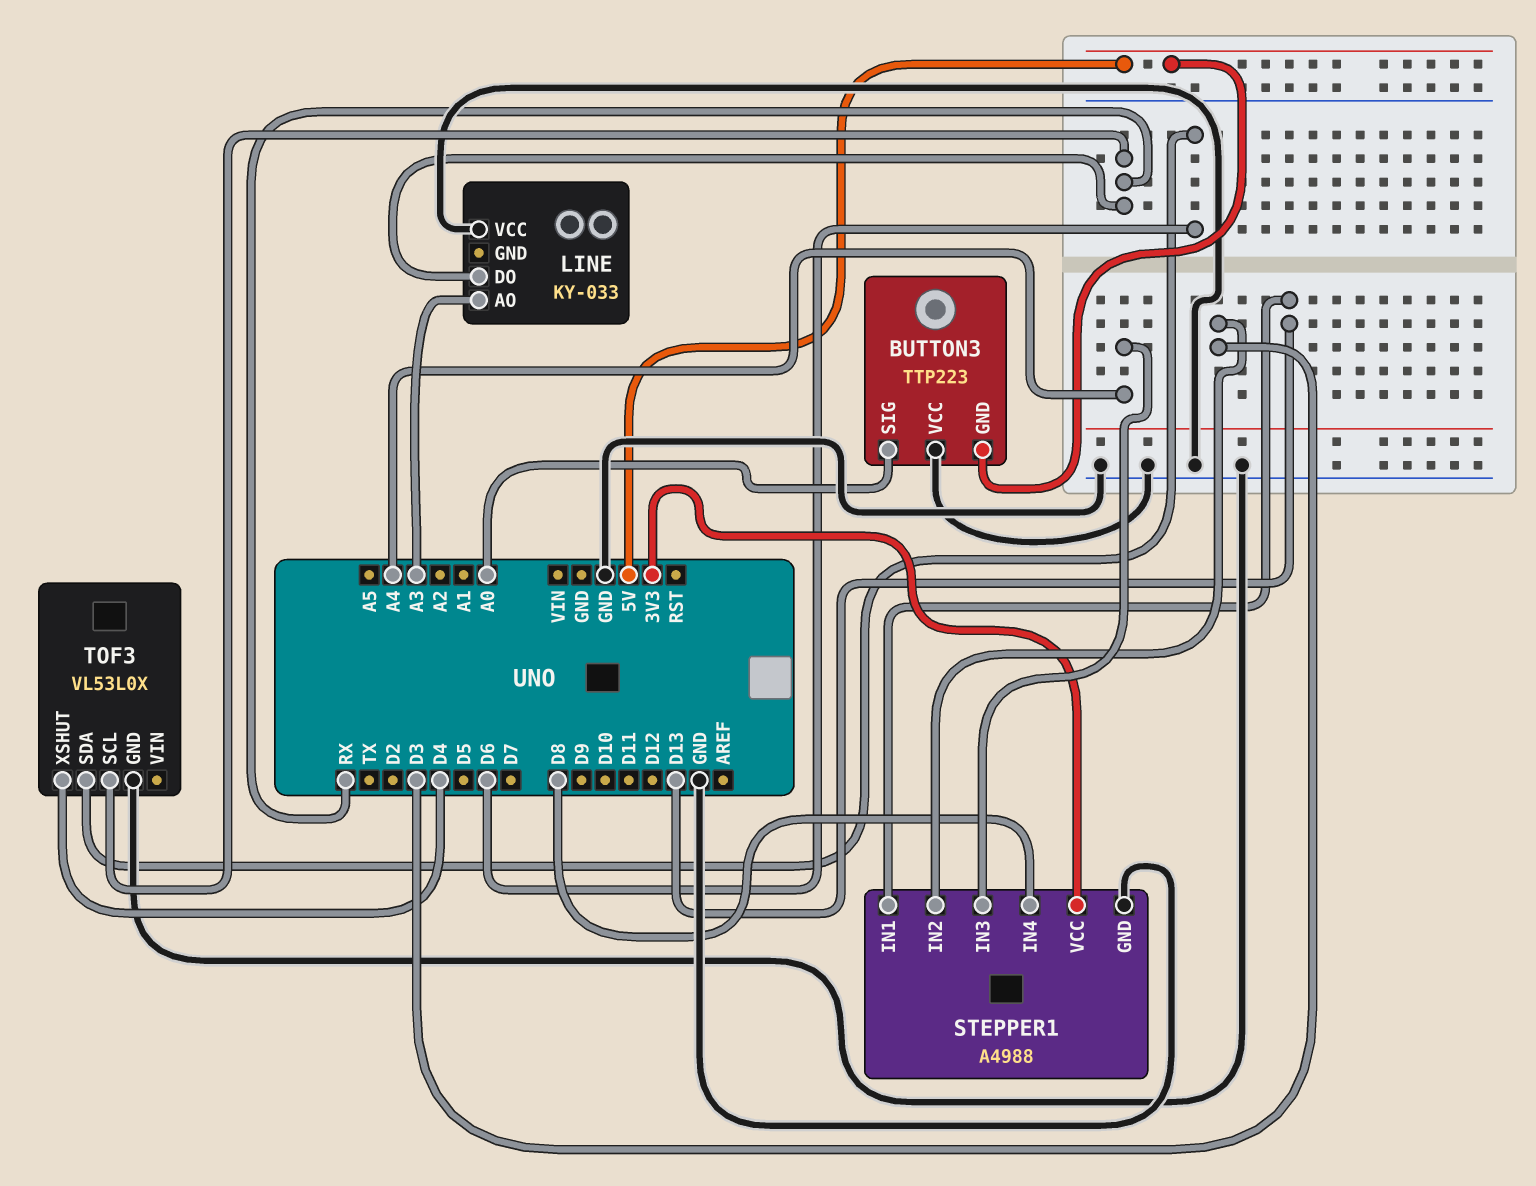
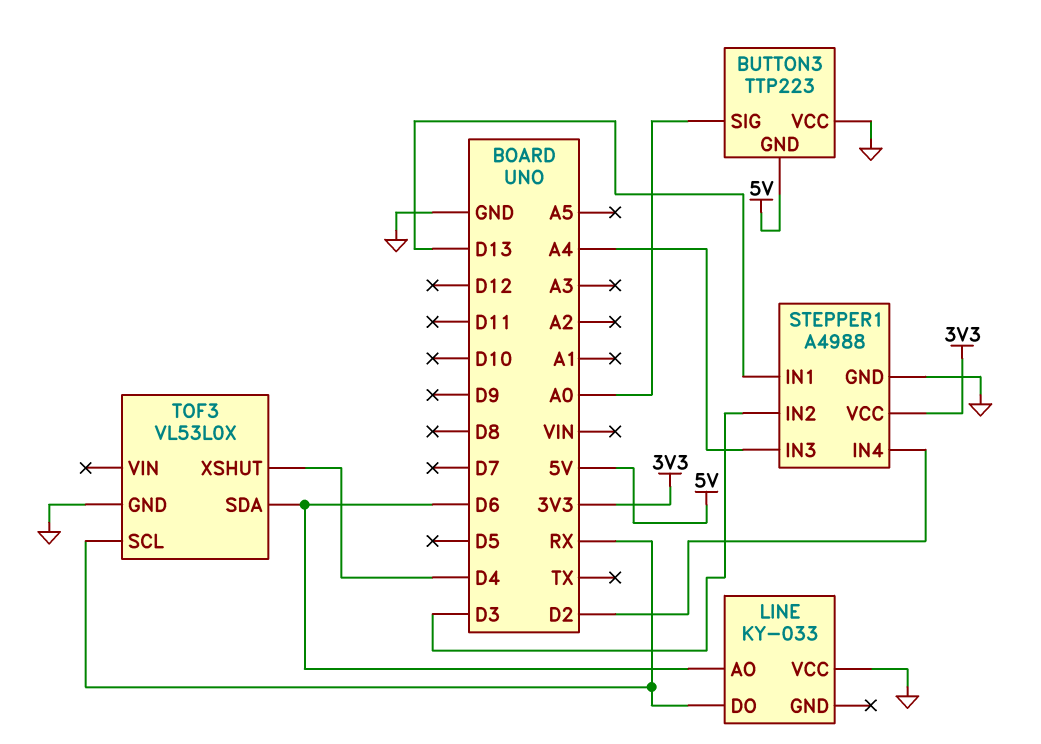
LINE pin AO: A3 -> D6
STEPPER1 pin IN4: D8 -> D2

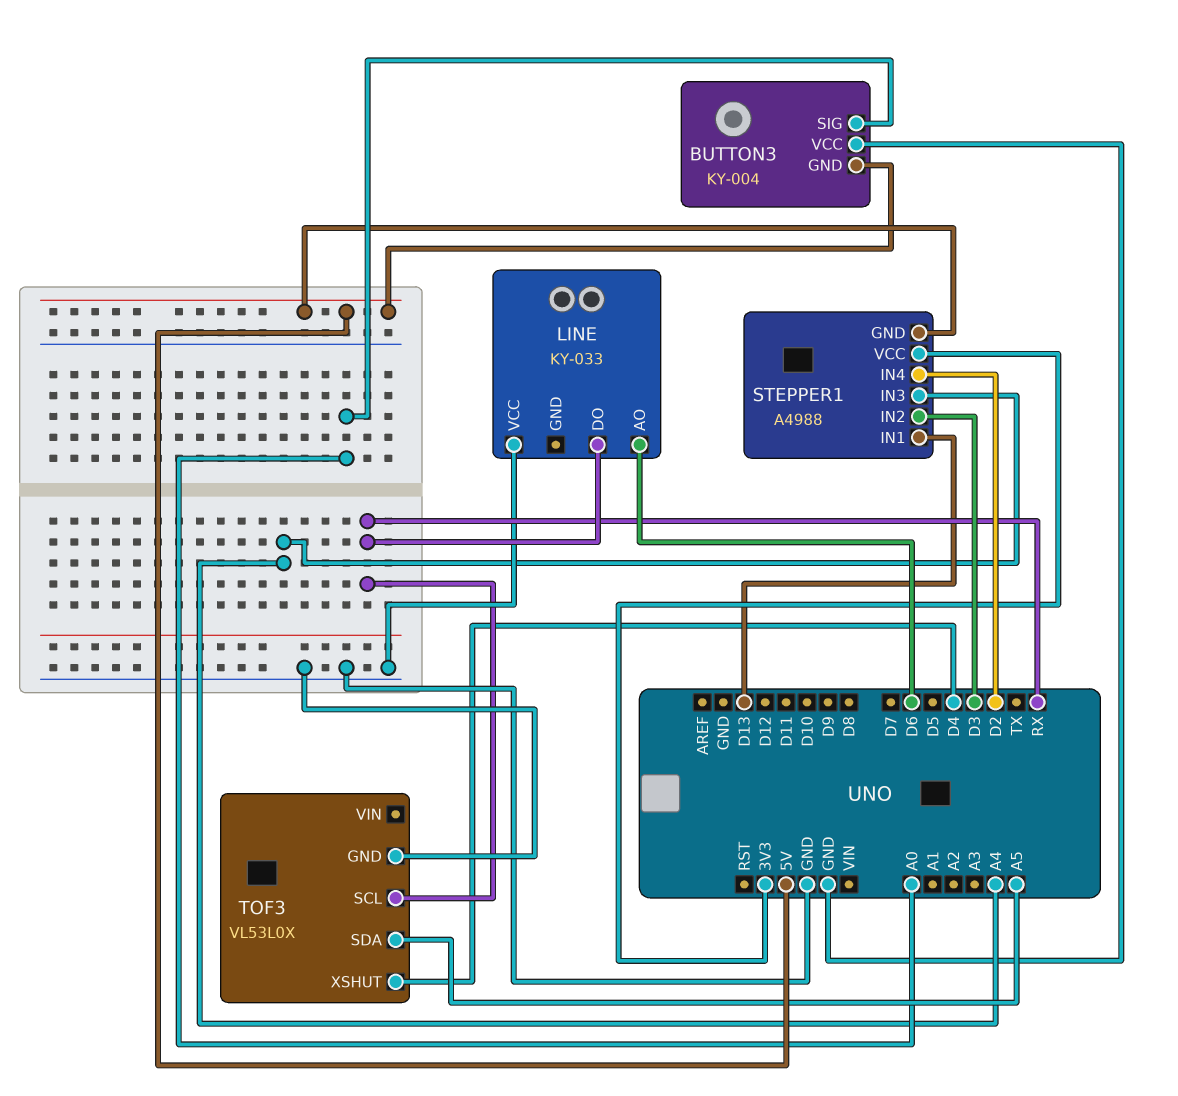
BUTTON3: TTP223 -> KY-004
STEPPER1 pin GND: GND -> 5V
TOF3 pin SDA: D6 -> A5

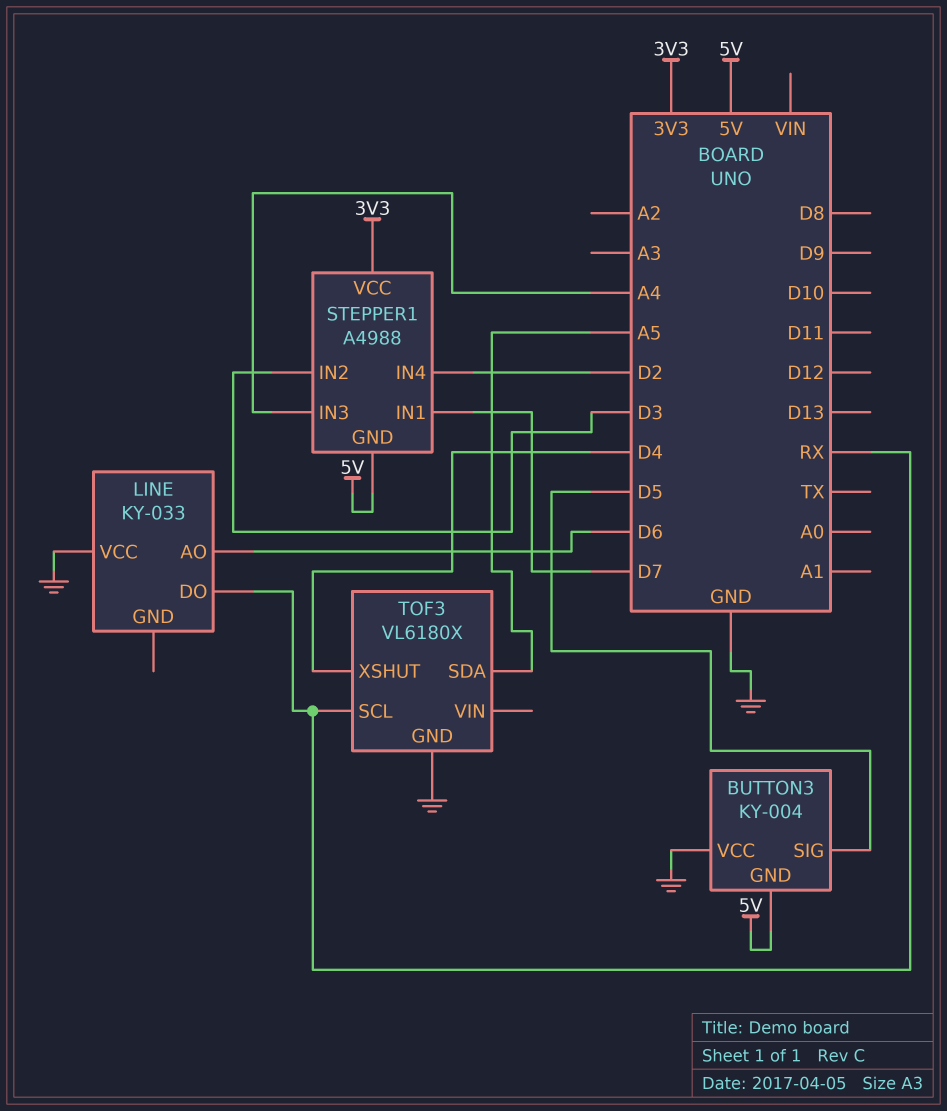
BUTTON3 pin SIG: A0 -> D5
STEPPER1 pin IN1: D13 -> D7
TOF3: VL53L0X -> VL6180X

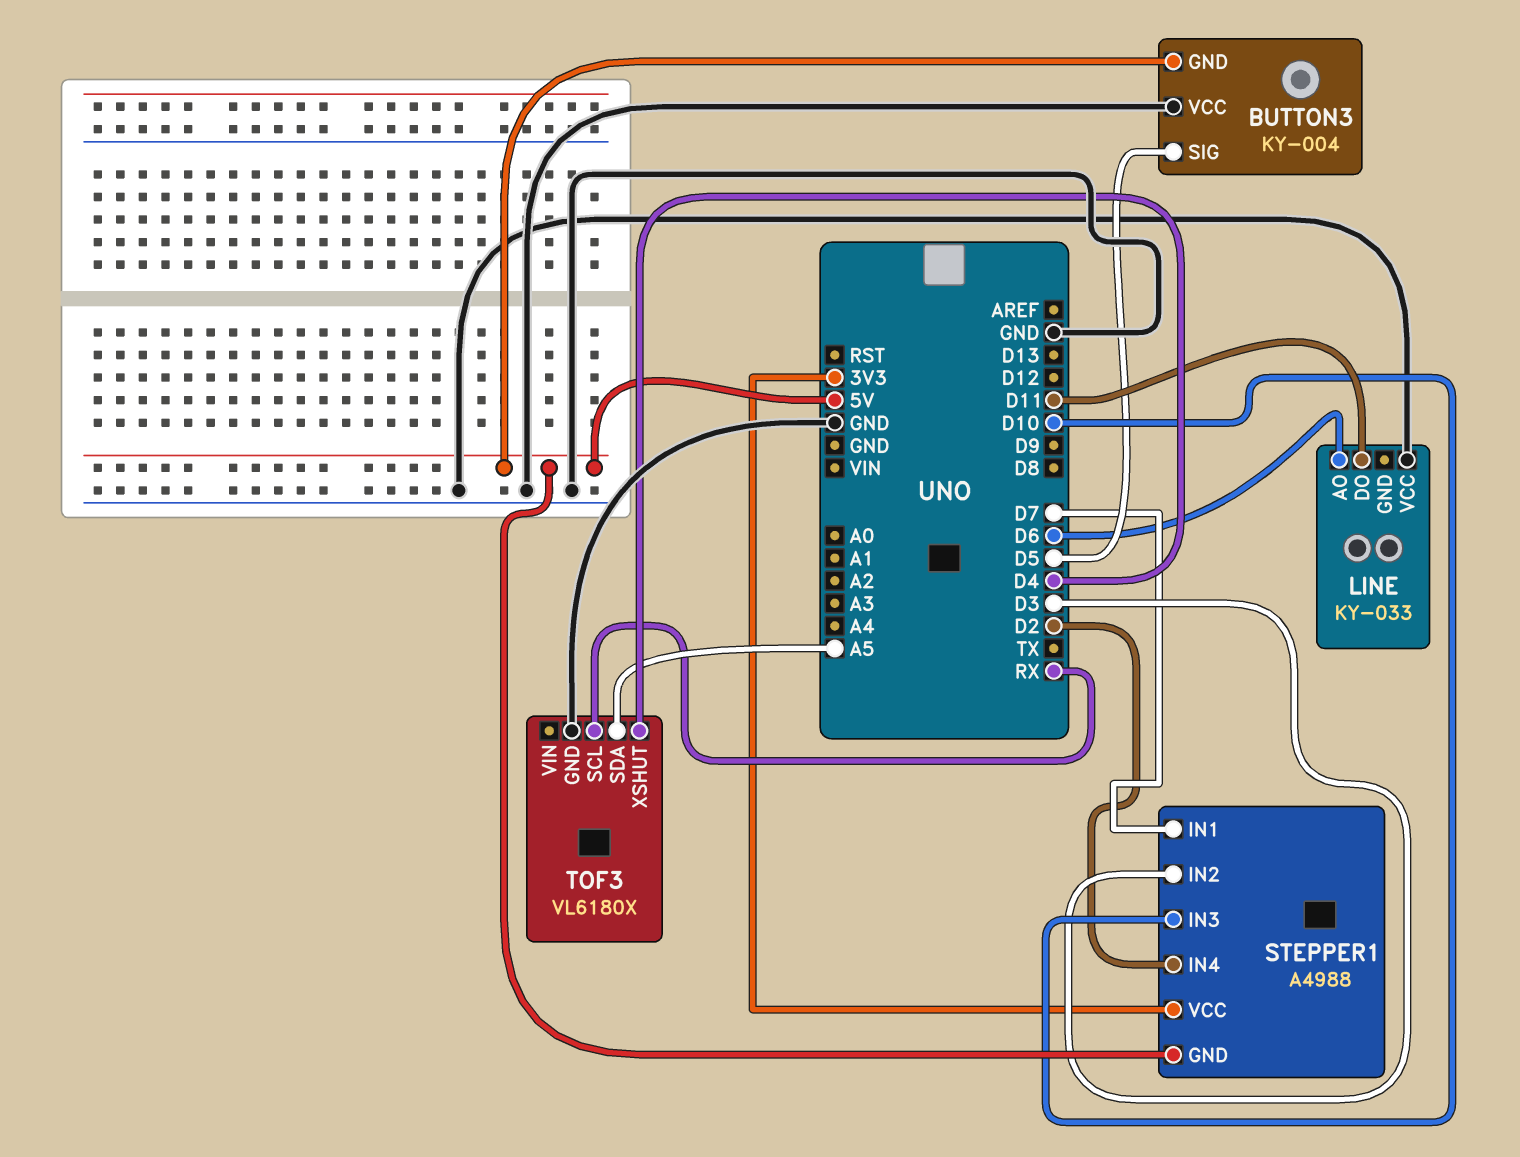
LINE pin DO: RX -> D11
STEPPER1 pin IN3: A4 -> D10

